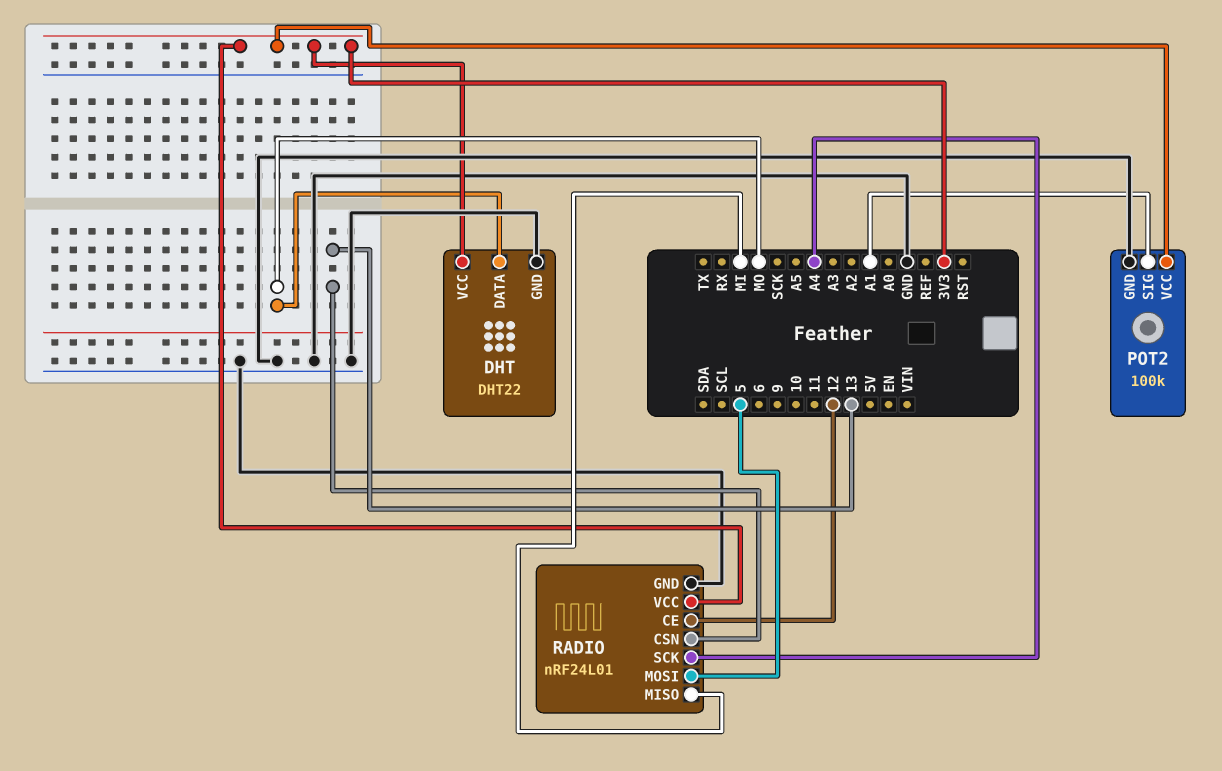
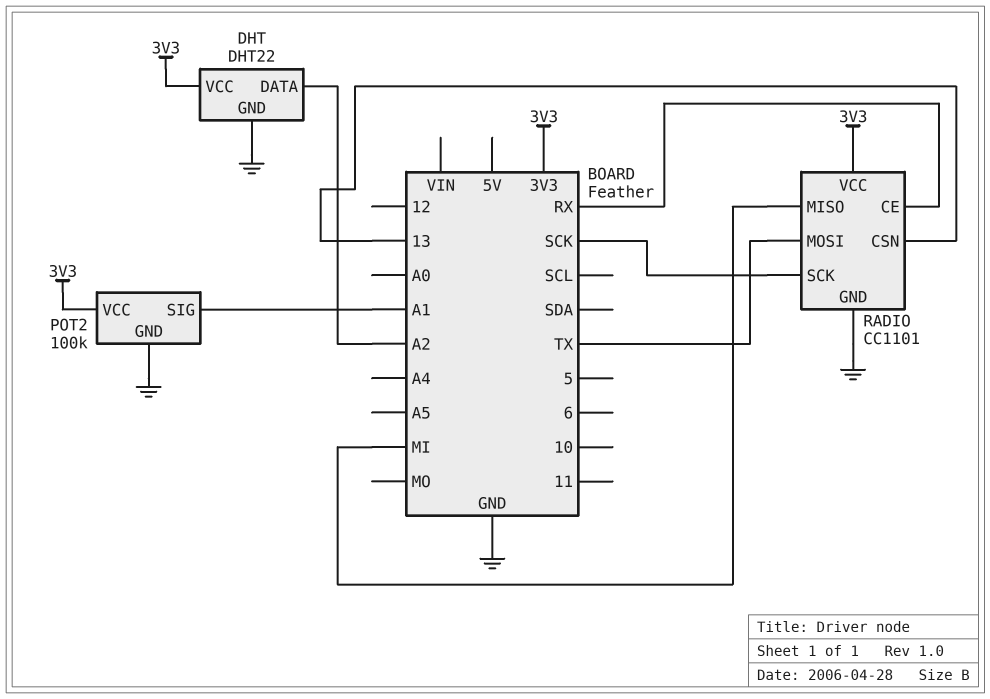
DHT pin DATA: MO -> A2
RADIO: nRF24L01 -> CC1101
RADIO pin CE: 12 -> RX
RADIO pin MOSI: 5 -> TX
RADIO pin SCK: A4 -> SCK

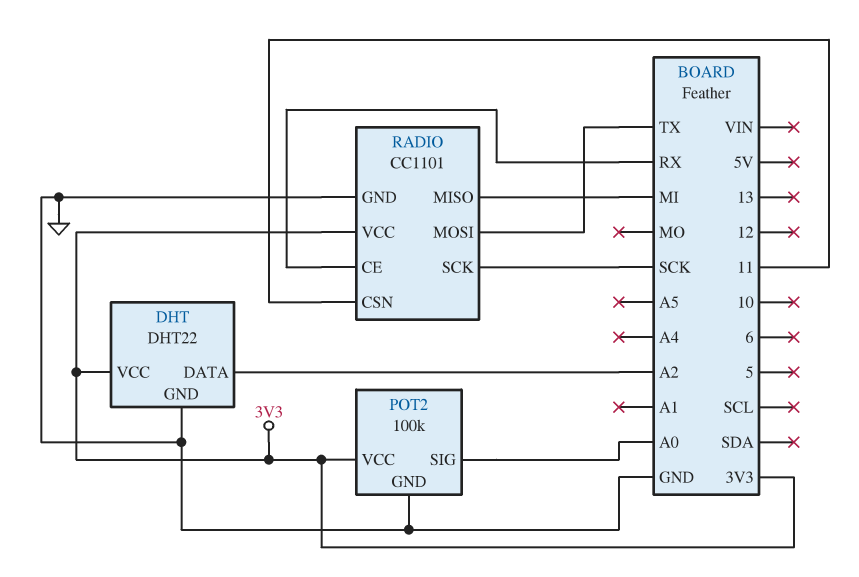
POT2 pin SIG: A1 -> A0
RADIO pin CSN: 13 -> 11

